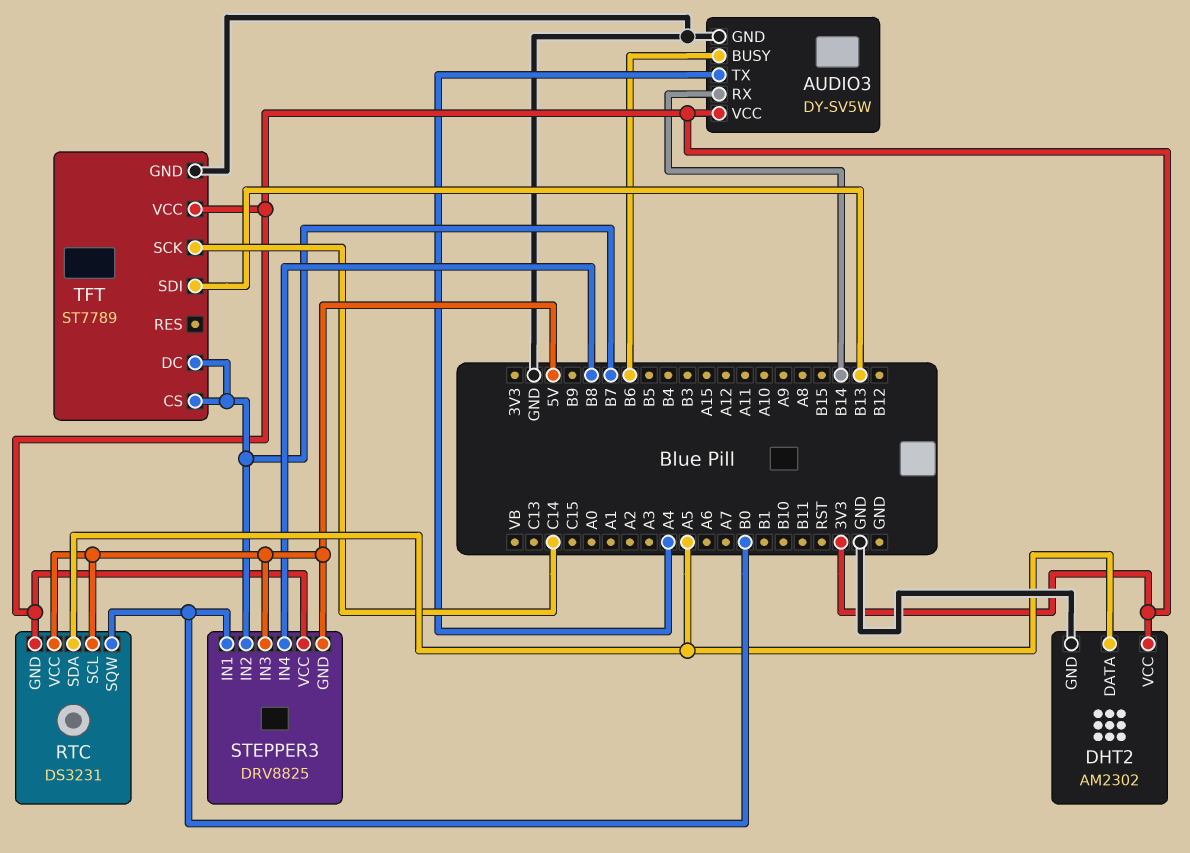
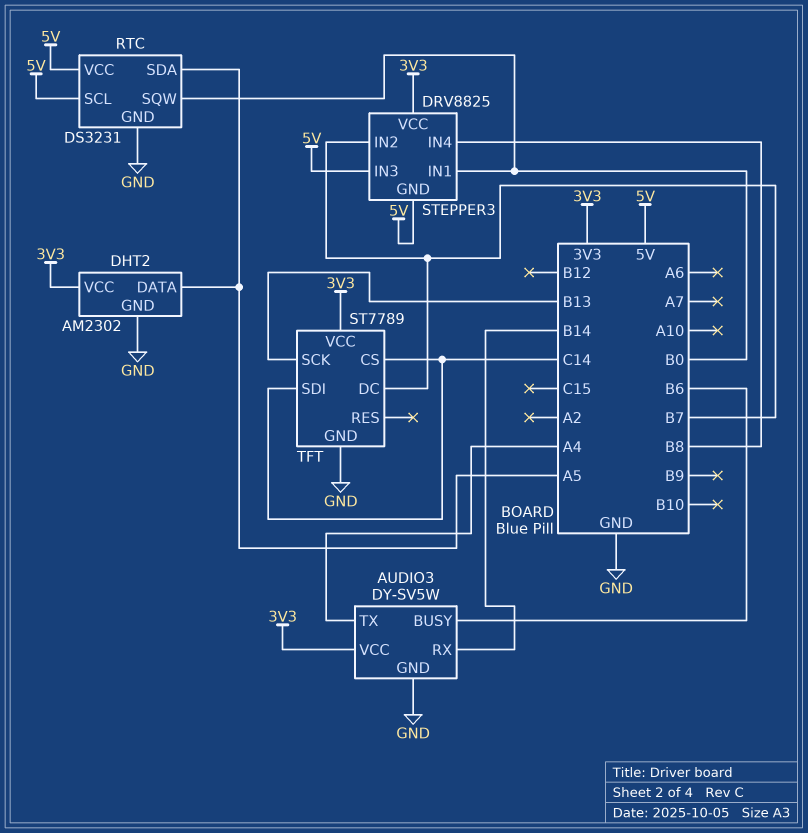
RTC pin GND: 3V3 -> GND
TFT pin CS: B7 -> C14
TFT pin SCK: C14 -> B13
TFT pin SDI: B13 -> C14

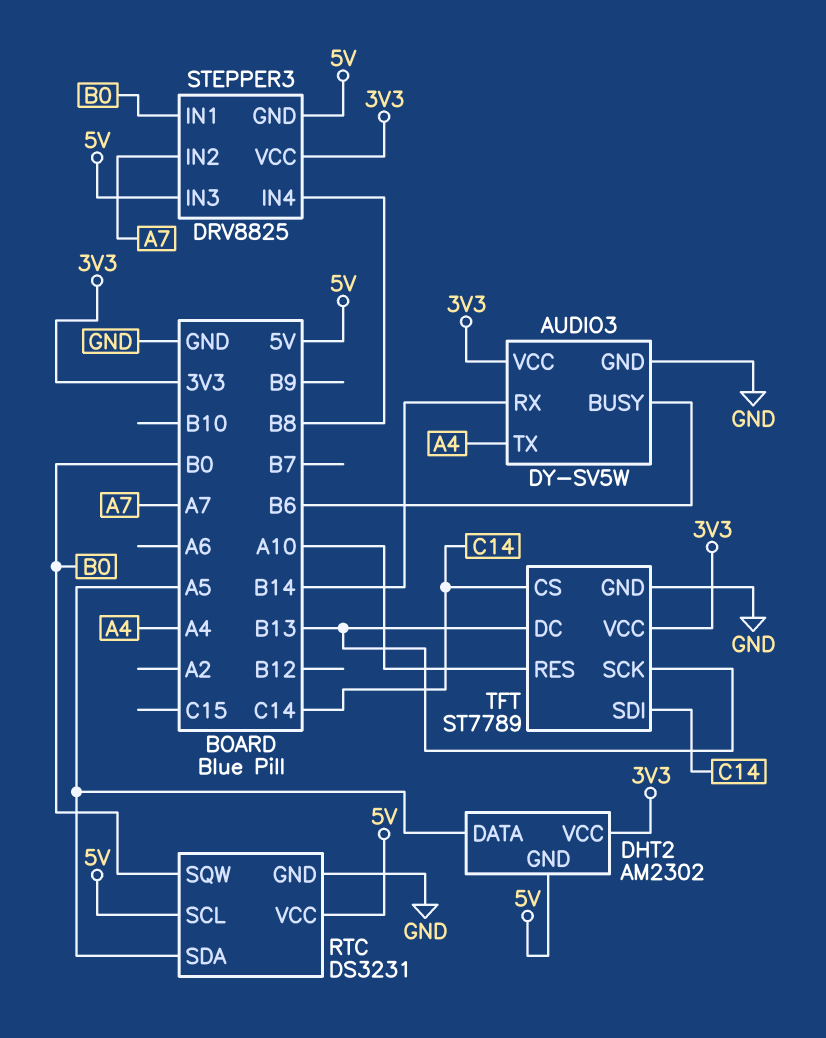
DHT2 pin GND: GND -> 5V
STEPPER3 pin IN2: B7 -> A7
TFT pin DC: B7 -> B13
TFT pin RES: none -> A10

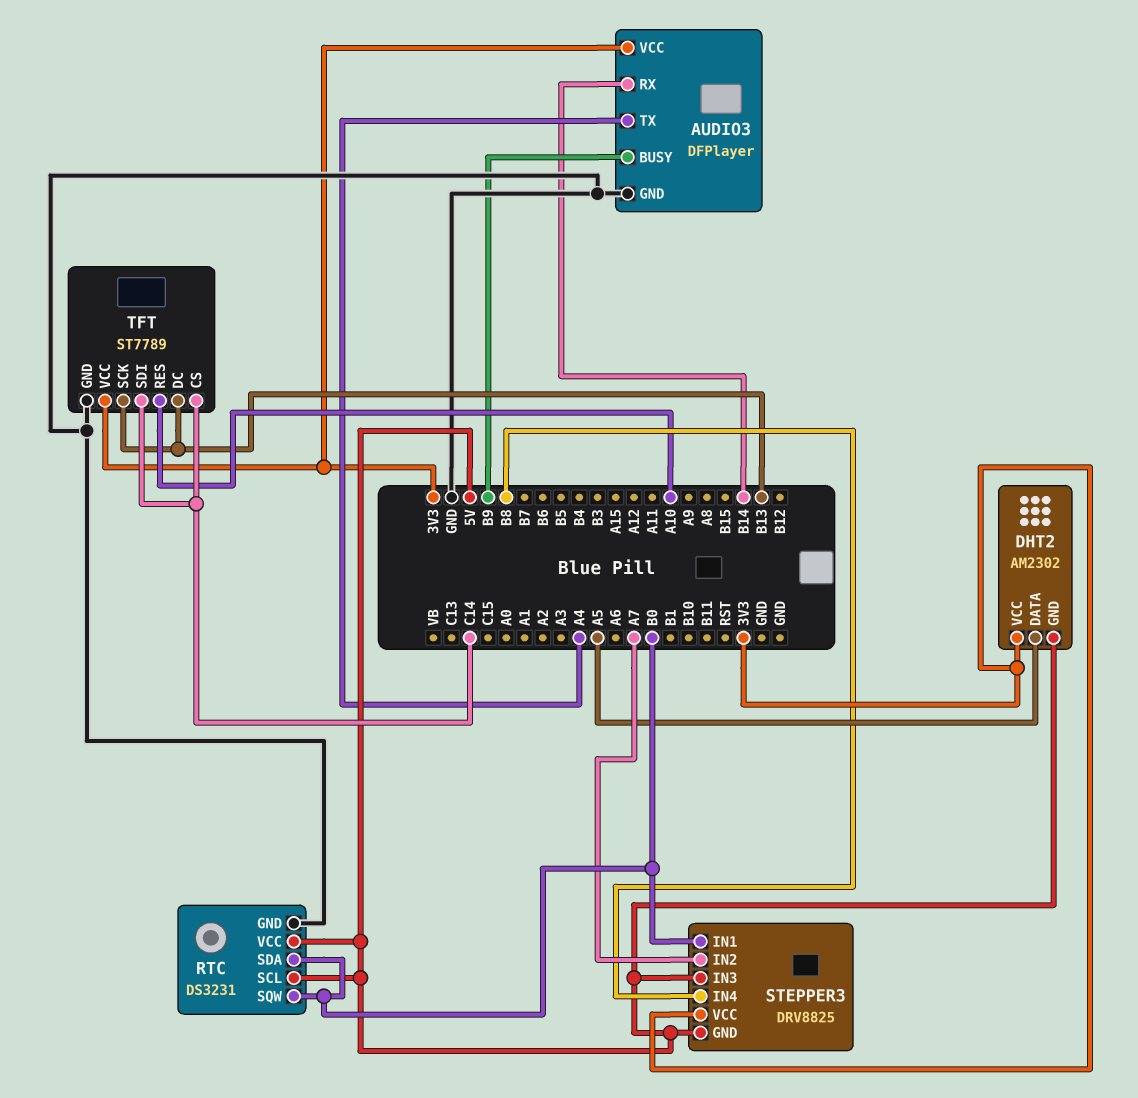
AUDIO3: DY-SV5W -> DFPlayer
AUDIO3 pin BUSY: B6 -> B9
RTC pin SDA: A5 -> B0

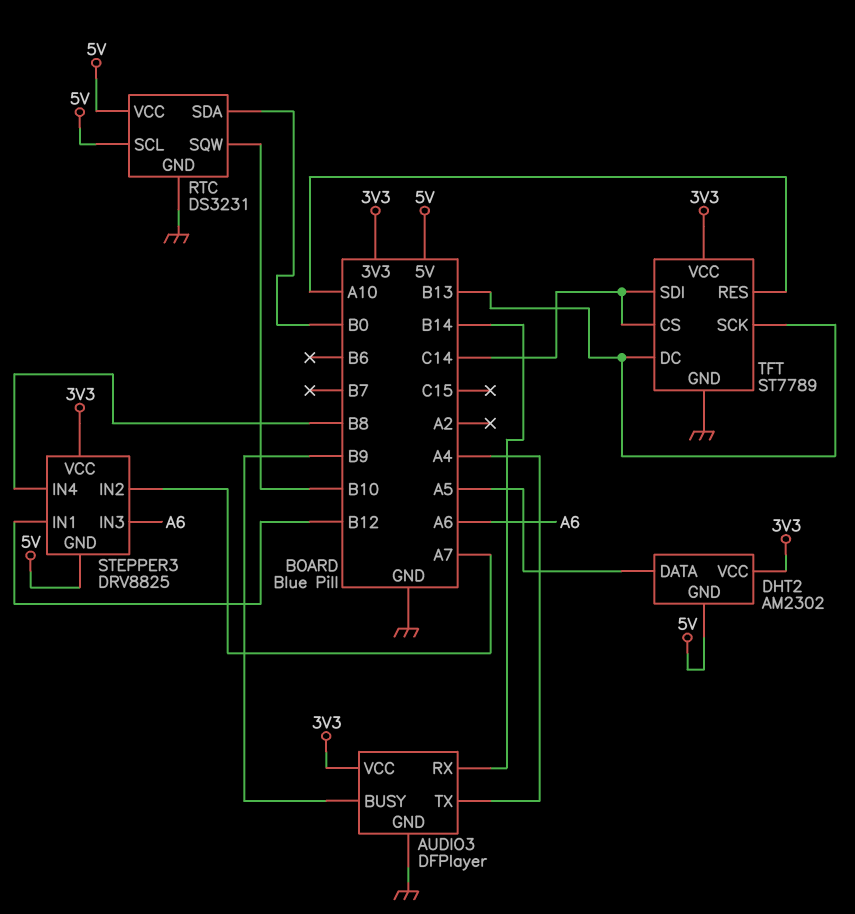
RTC pin SQW: B0 -> B10
STEPPER3 pin IN1: B0 -> B12
STEPPER3 pin IN3: 5V -> A6

